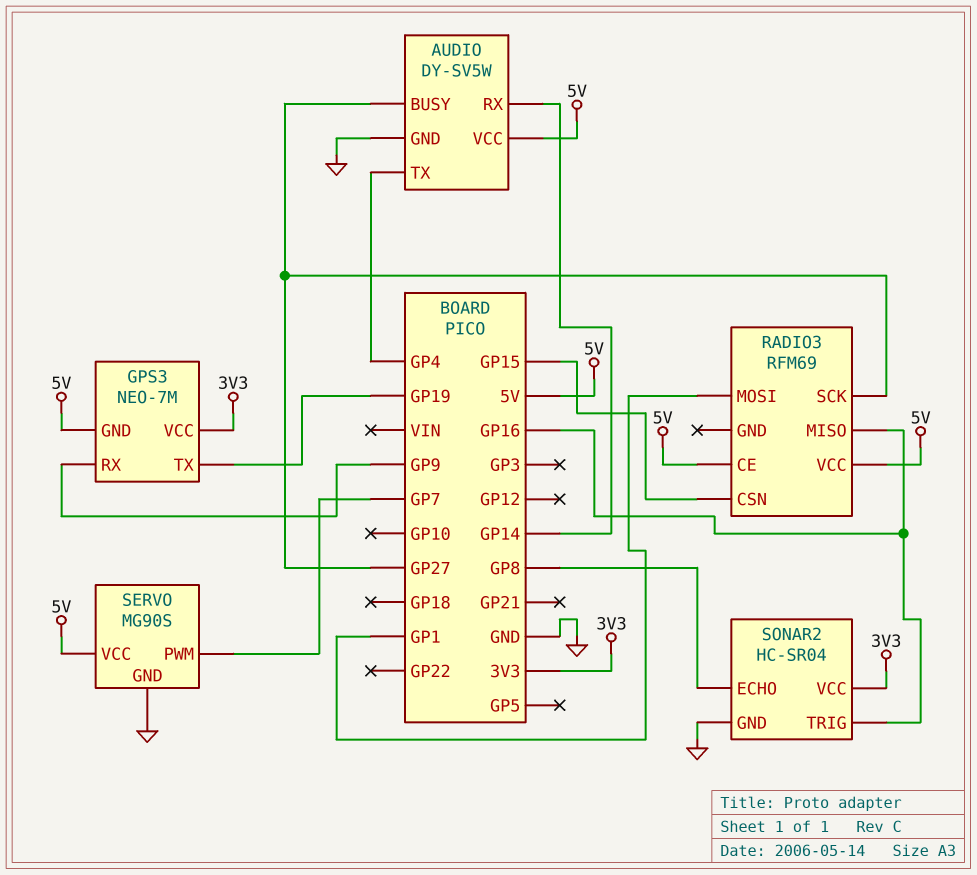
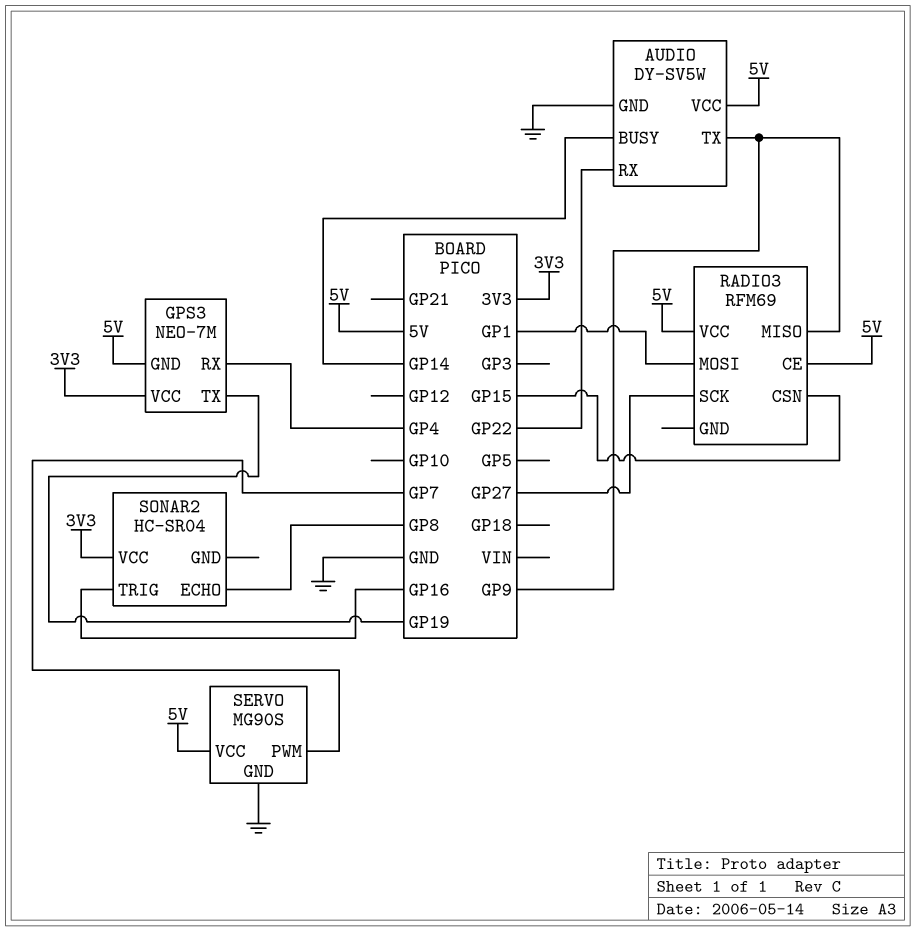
AUDIO pin BUSY: GP27 -> GP14
AUDIO pin RX: GP14 -> GP22
AUDIO pin TX: GP4 -> GP9
GPS3 pin RX: GP9 -> GP4
RADIO3 pin MISO: GP16 -> GP9
SONAR2 pin GND: GND -> none

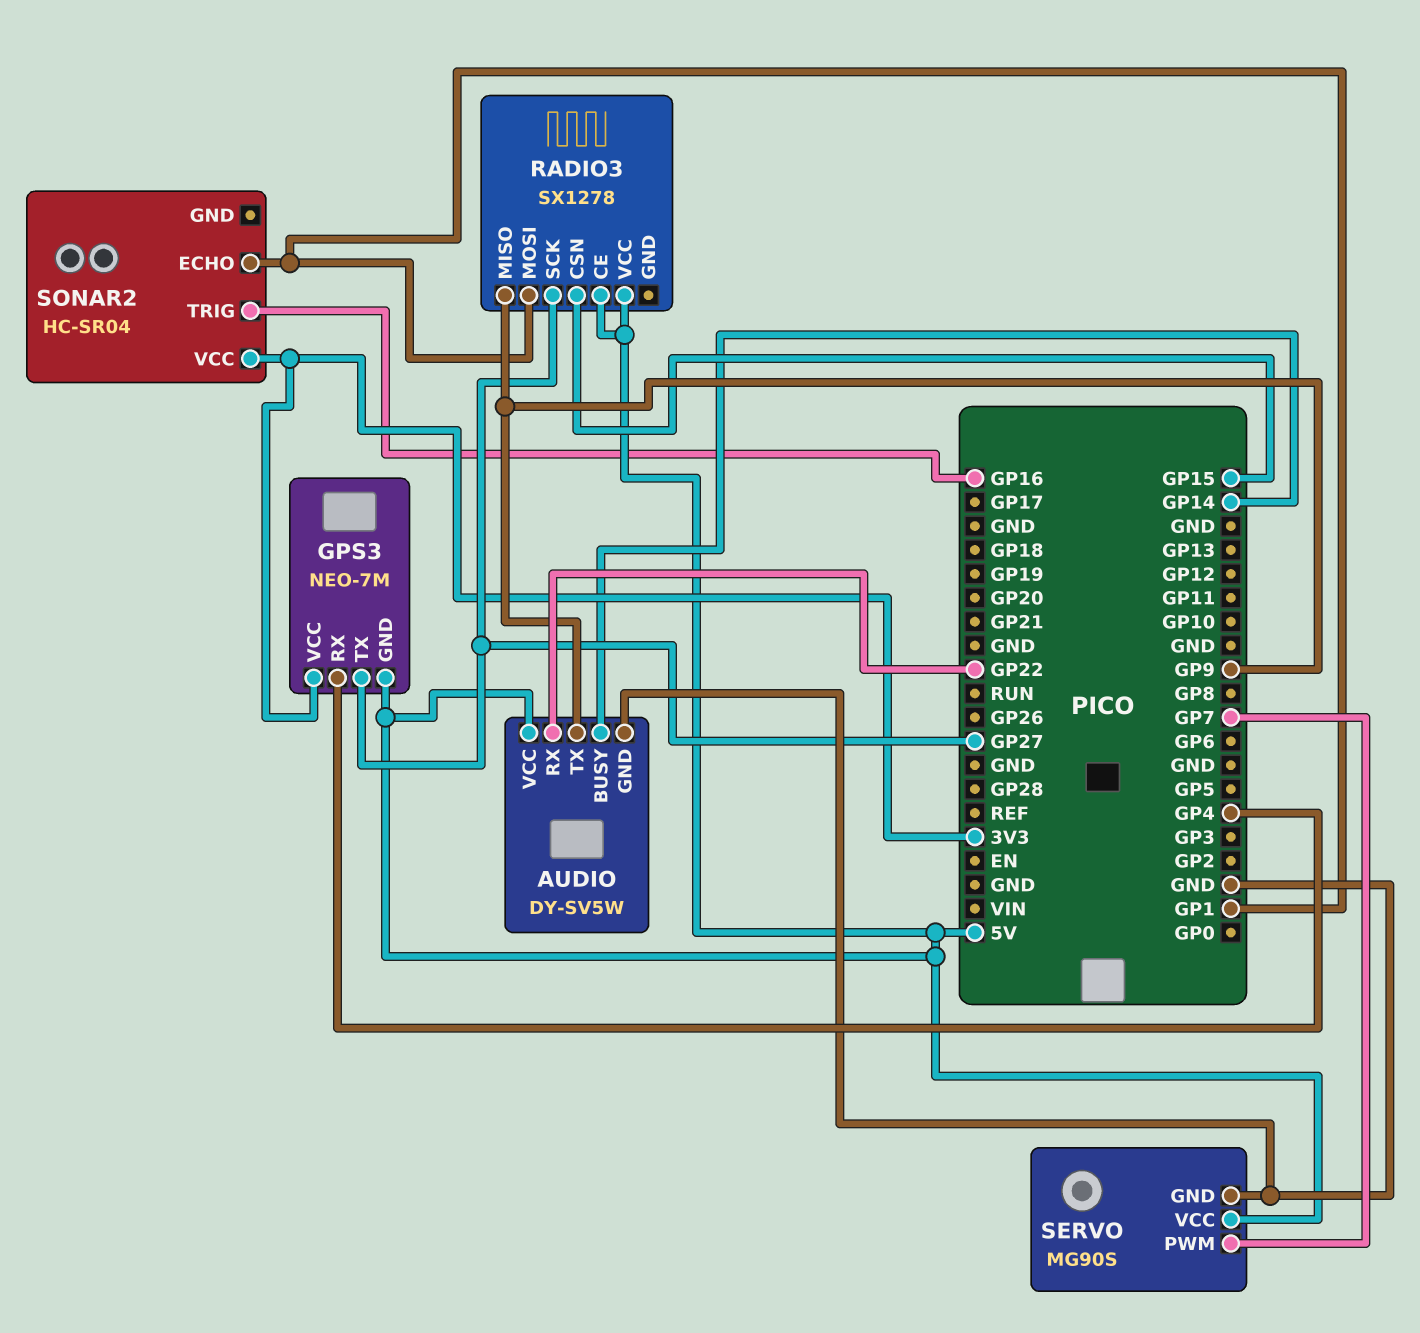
GPS3 pin TX: GP19 -> GP27
RADIO3: RFM69 -> SX1278
SONAR2 pin ECHO: GP8 -> GP1

